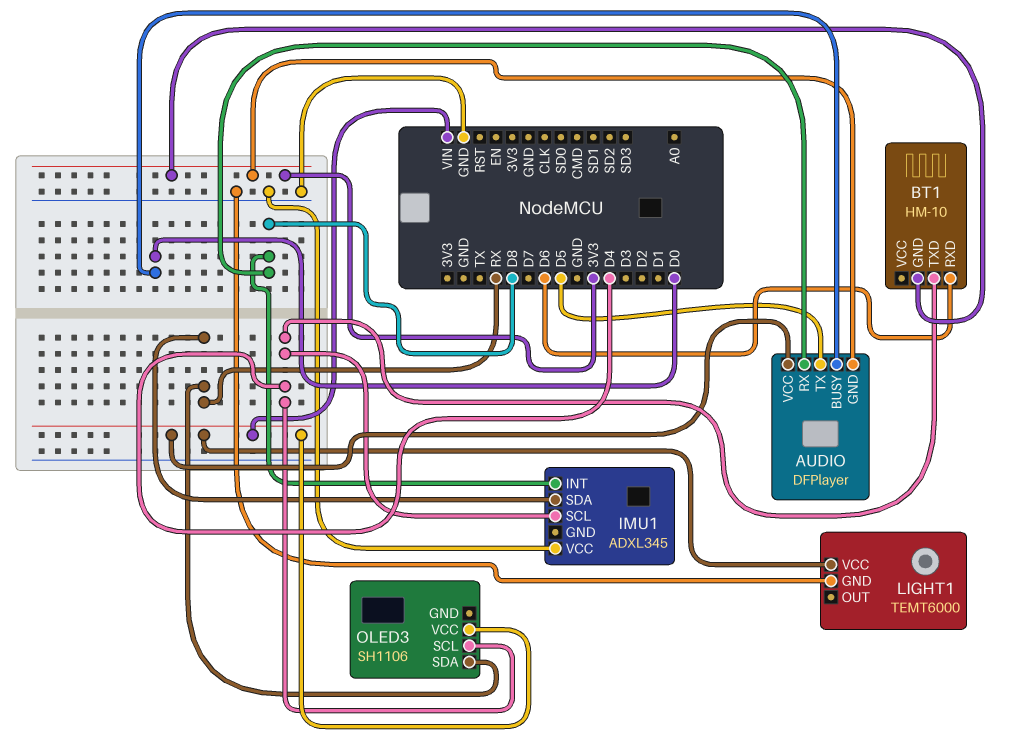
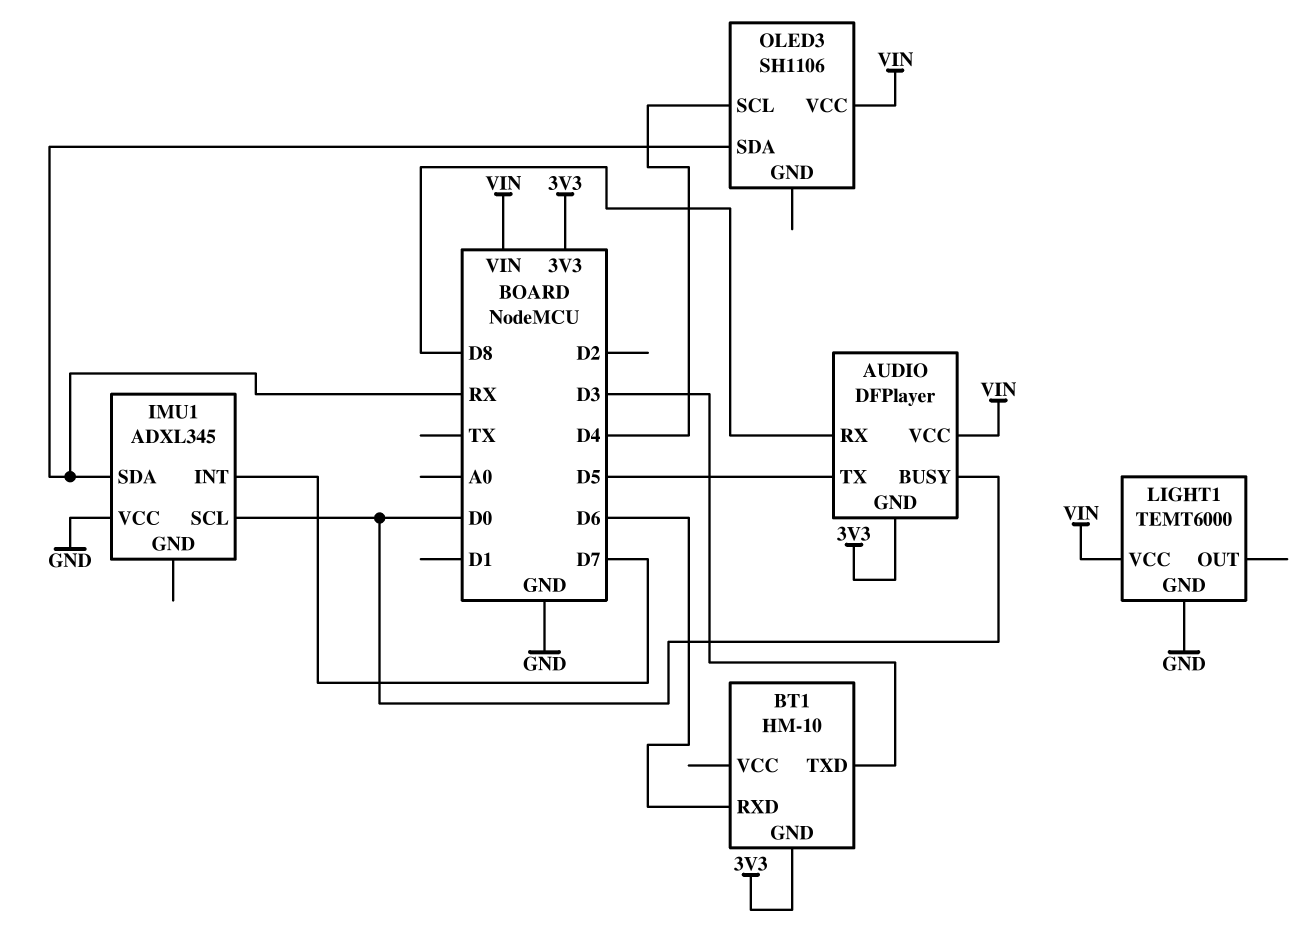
BT1 pin TXD: D4 -> D3
IMU1 pin INT: D8 -> D7
IMU1 pin SCL: D4 -> D0

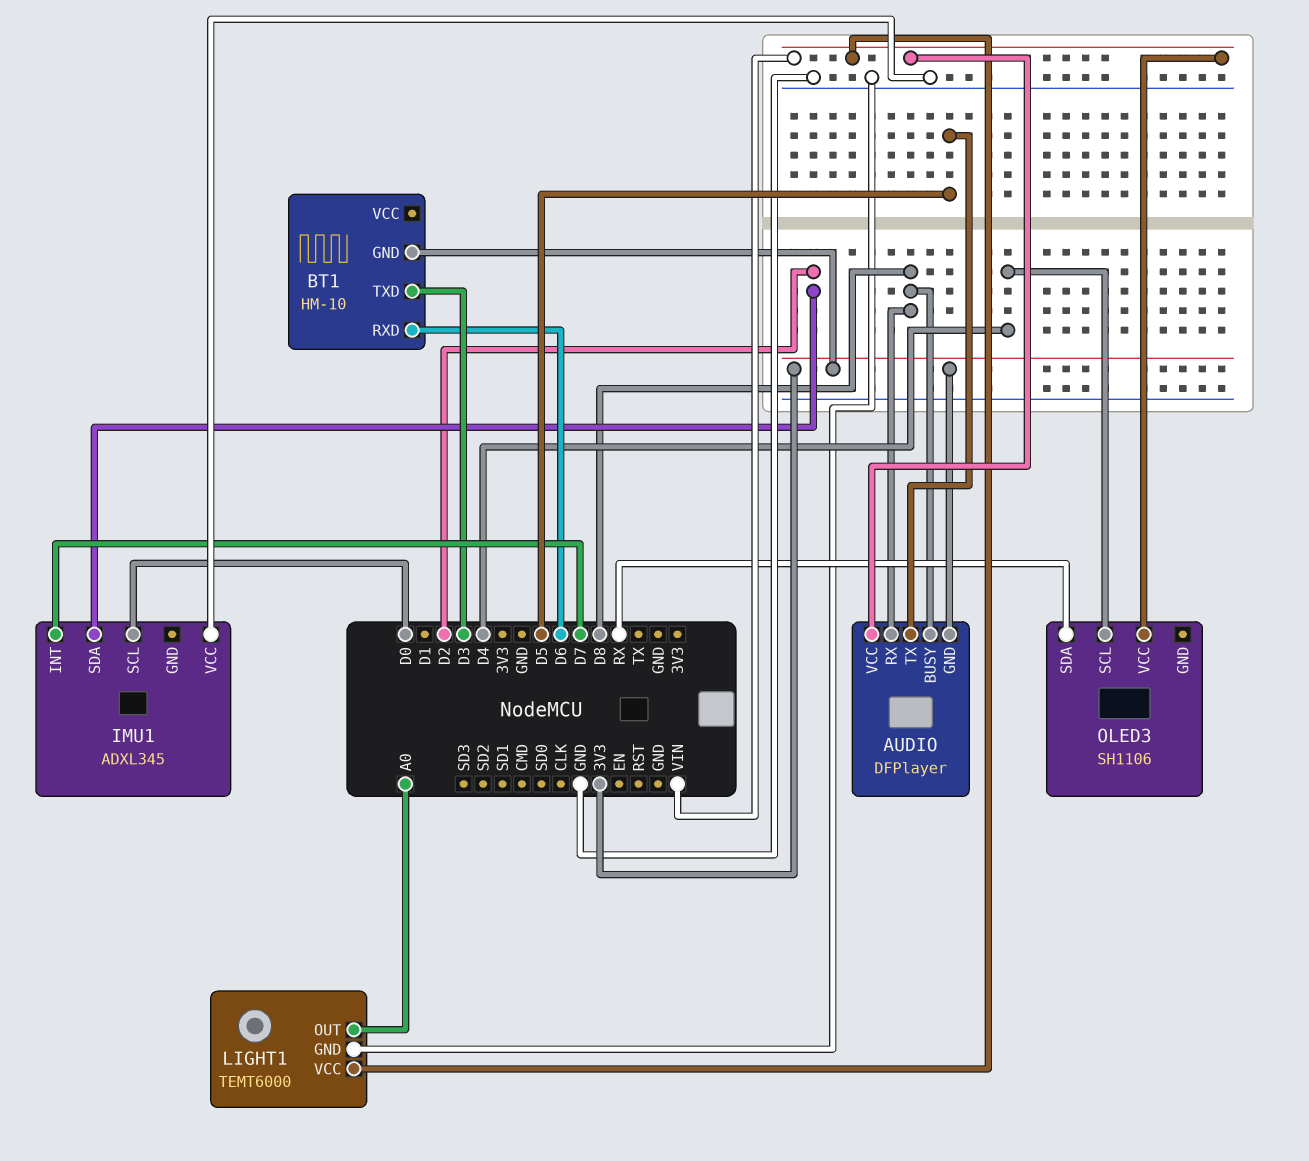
AUDIO pin BUSY: D0 -> D8
IMU1 pin SDA: RX -> D2
LIGHT1 pin OUT: none -> A0

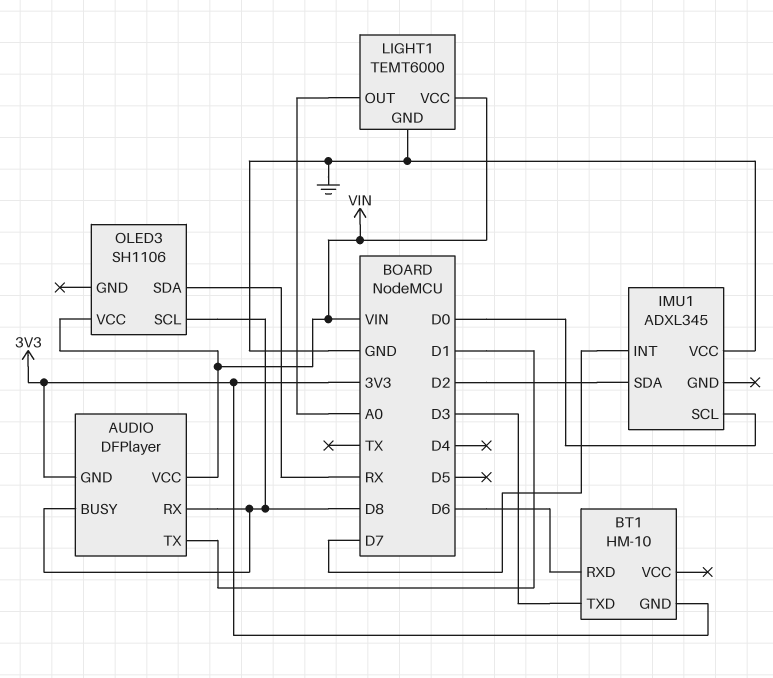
AUDIO pin TX: D5 -> D1
OLED3 pin SCL: D4 -> D8

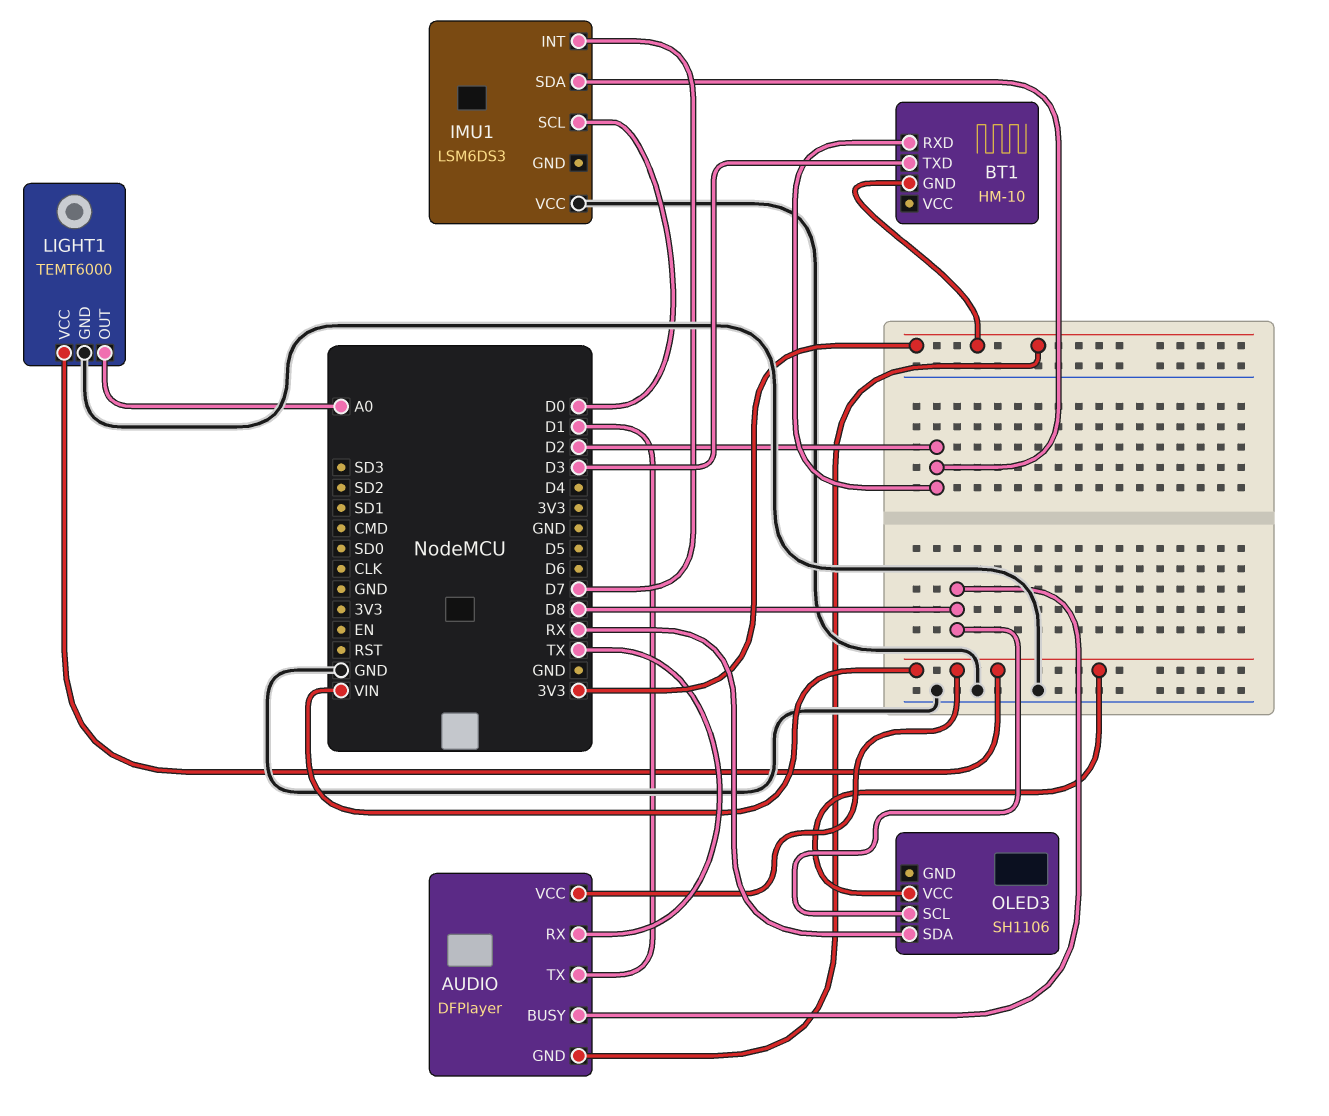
AUDIO pin RX: D8 -> TX
BT1 pin RXD: D6 -> D2
IMU1: ADXL345 -> LSM6DS3

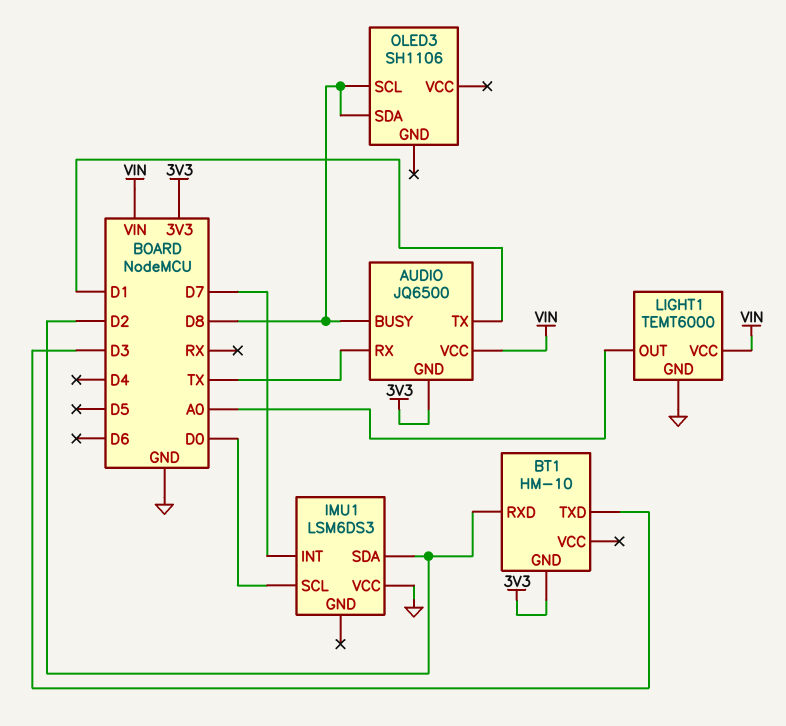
AUDIO: DFPlayer -> JQ6500
OLED3 pin SDA: RX -> D8
OLED3 pin VCC: VIN -> none

